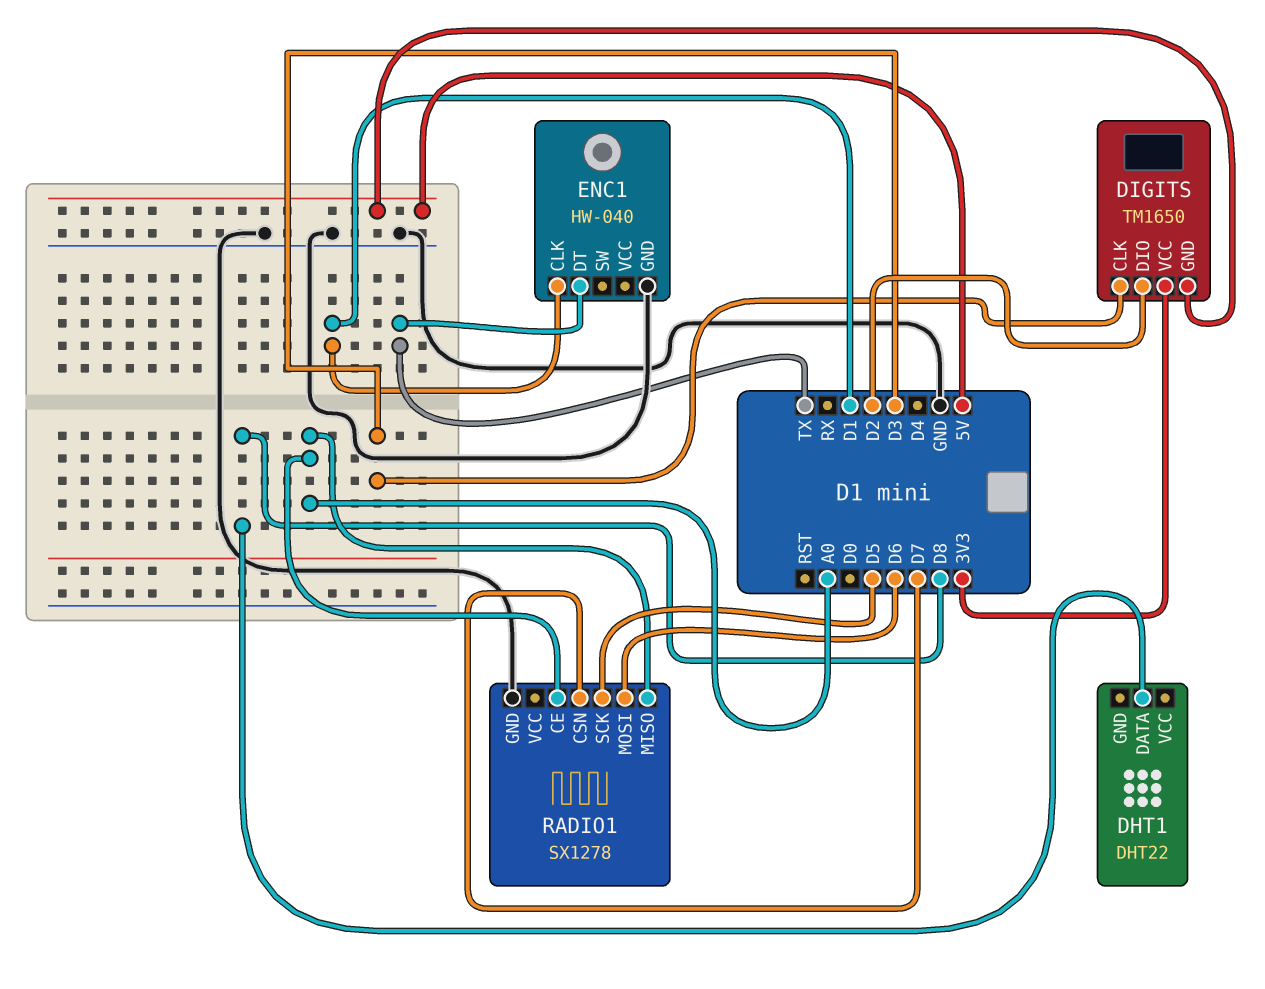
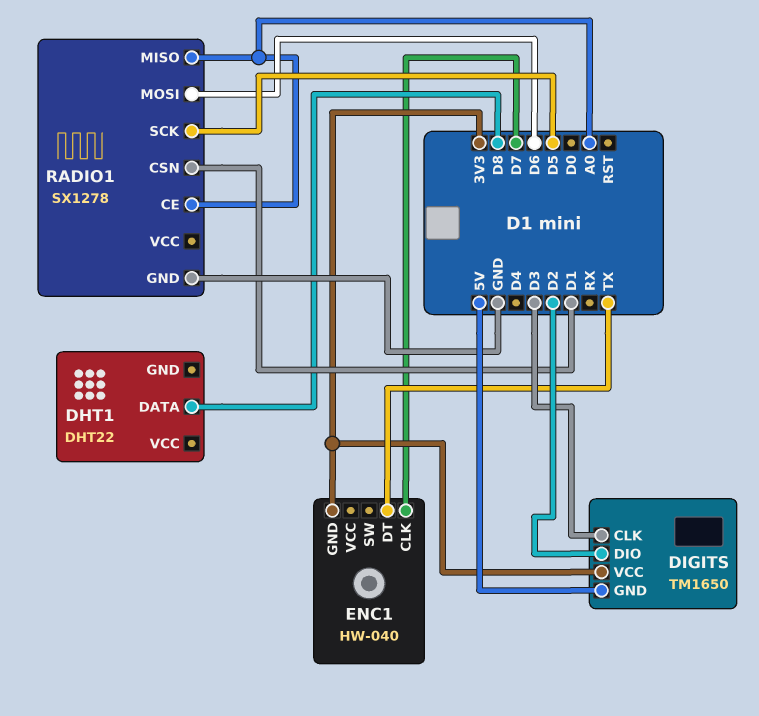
ENC1 pin CLK: D1 -> D7
ENC1 pin GND: GND -> 3V3
RADIO1 pin CSN: D7 -> D1

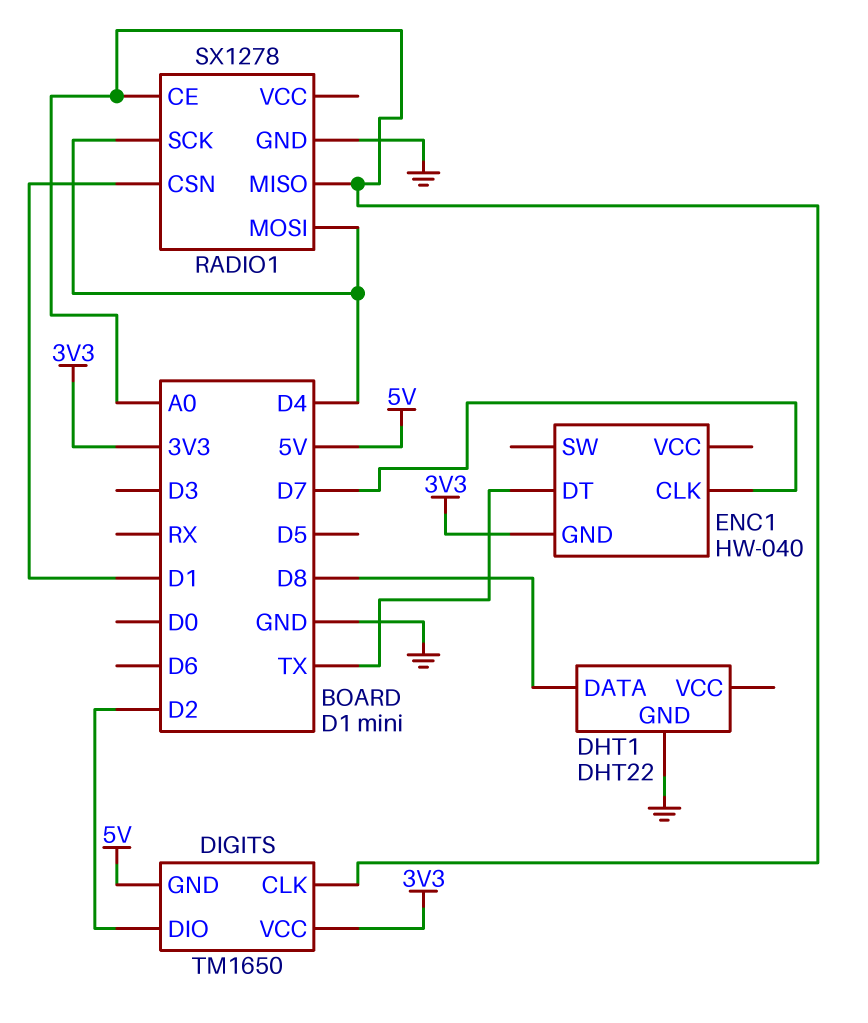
DHT1 pin GND: none -> GND
DIGITS pin CLK: D3 -> A0
RADIO1 pin MOSI: D6 -> D4
RADIO1 pin SCK: D5 -> D4

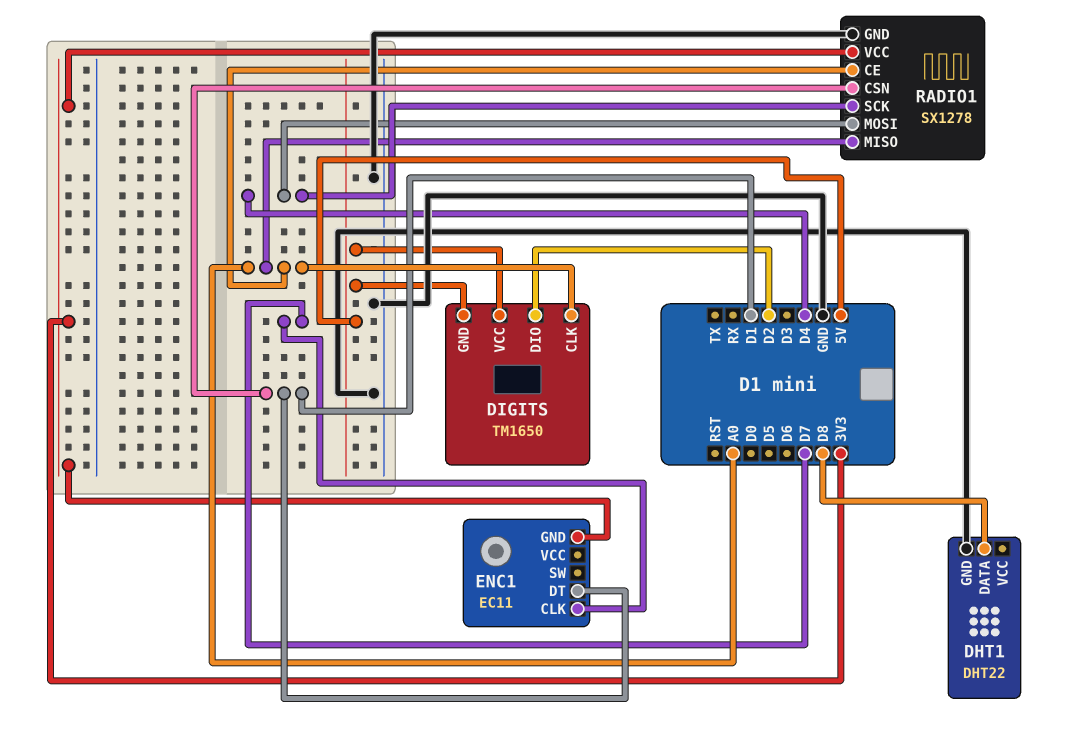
DIGITS pin VCC: 3V3 -> 5V
ENC1: HW-040 -> EC11
ENC1 pin DT: TX -> D1
RADIO1 pin VCC: none -> 3V3

